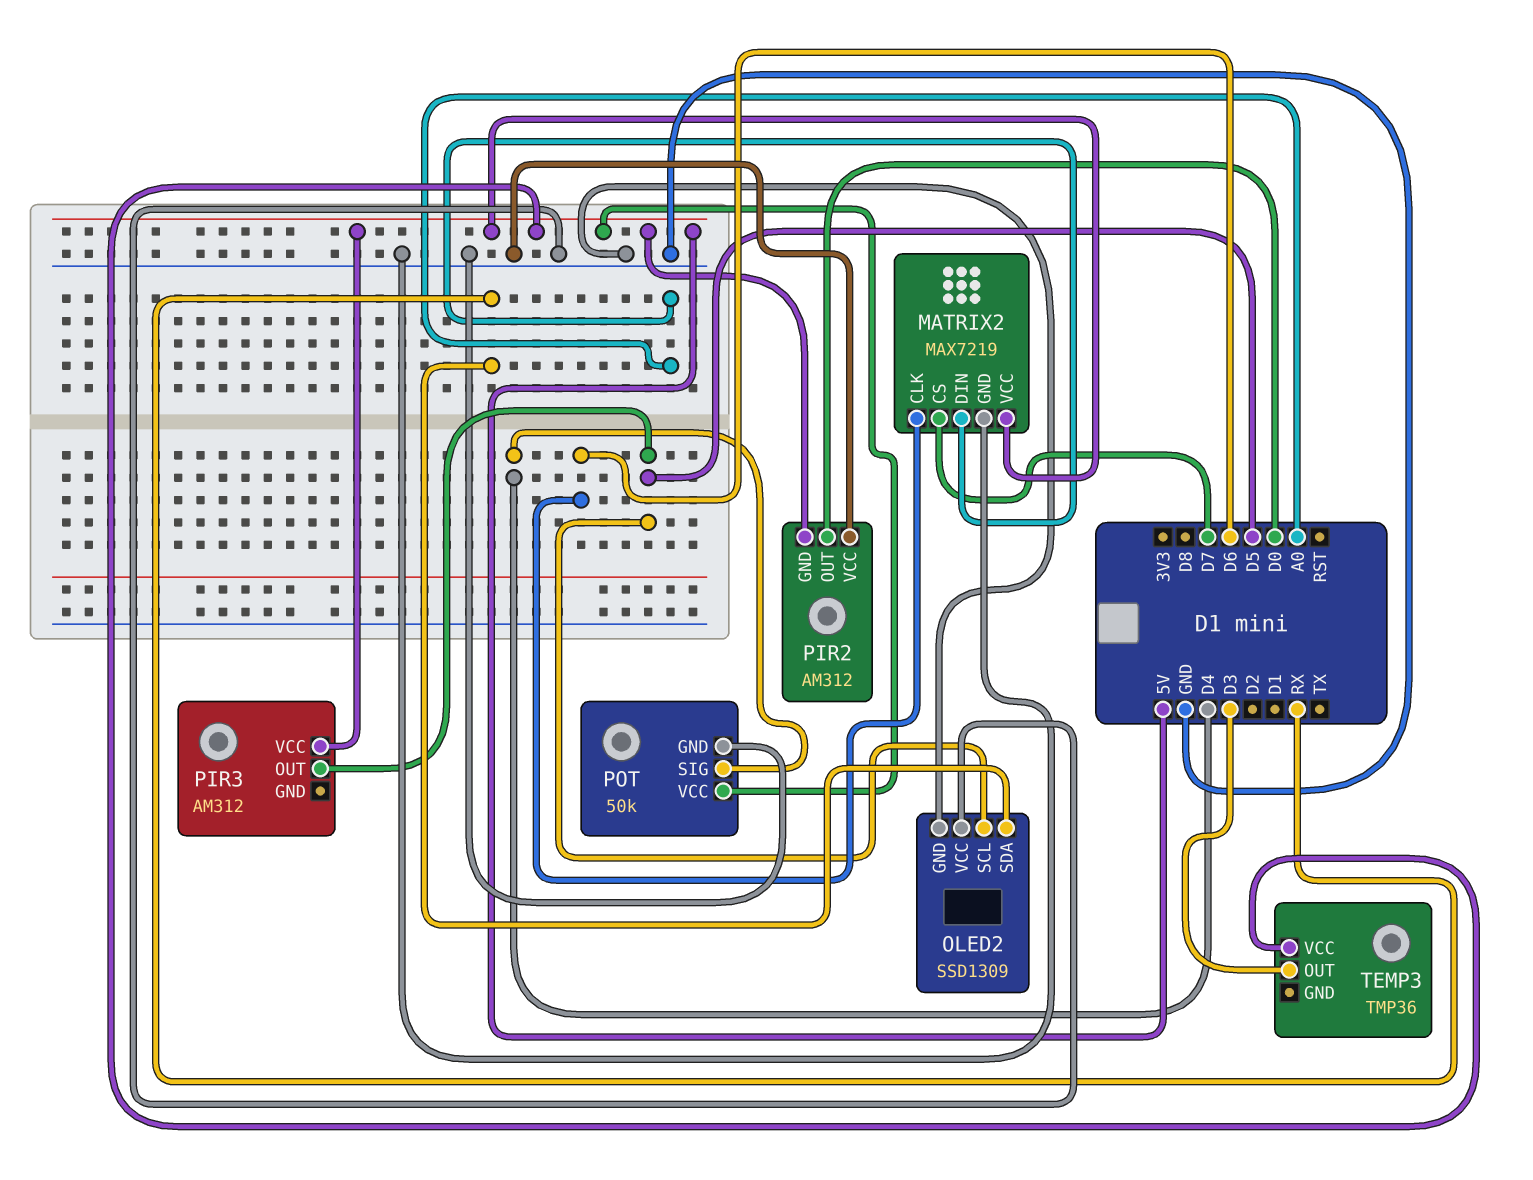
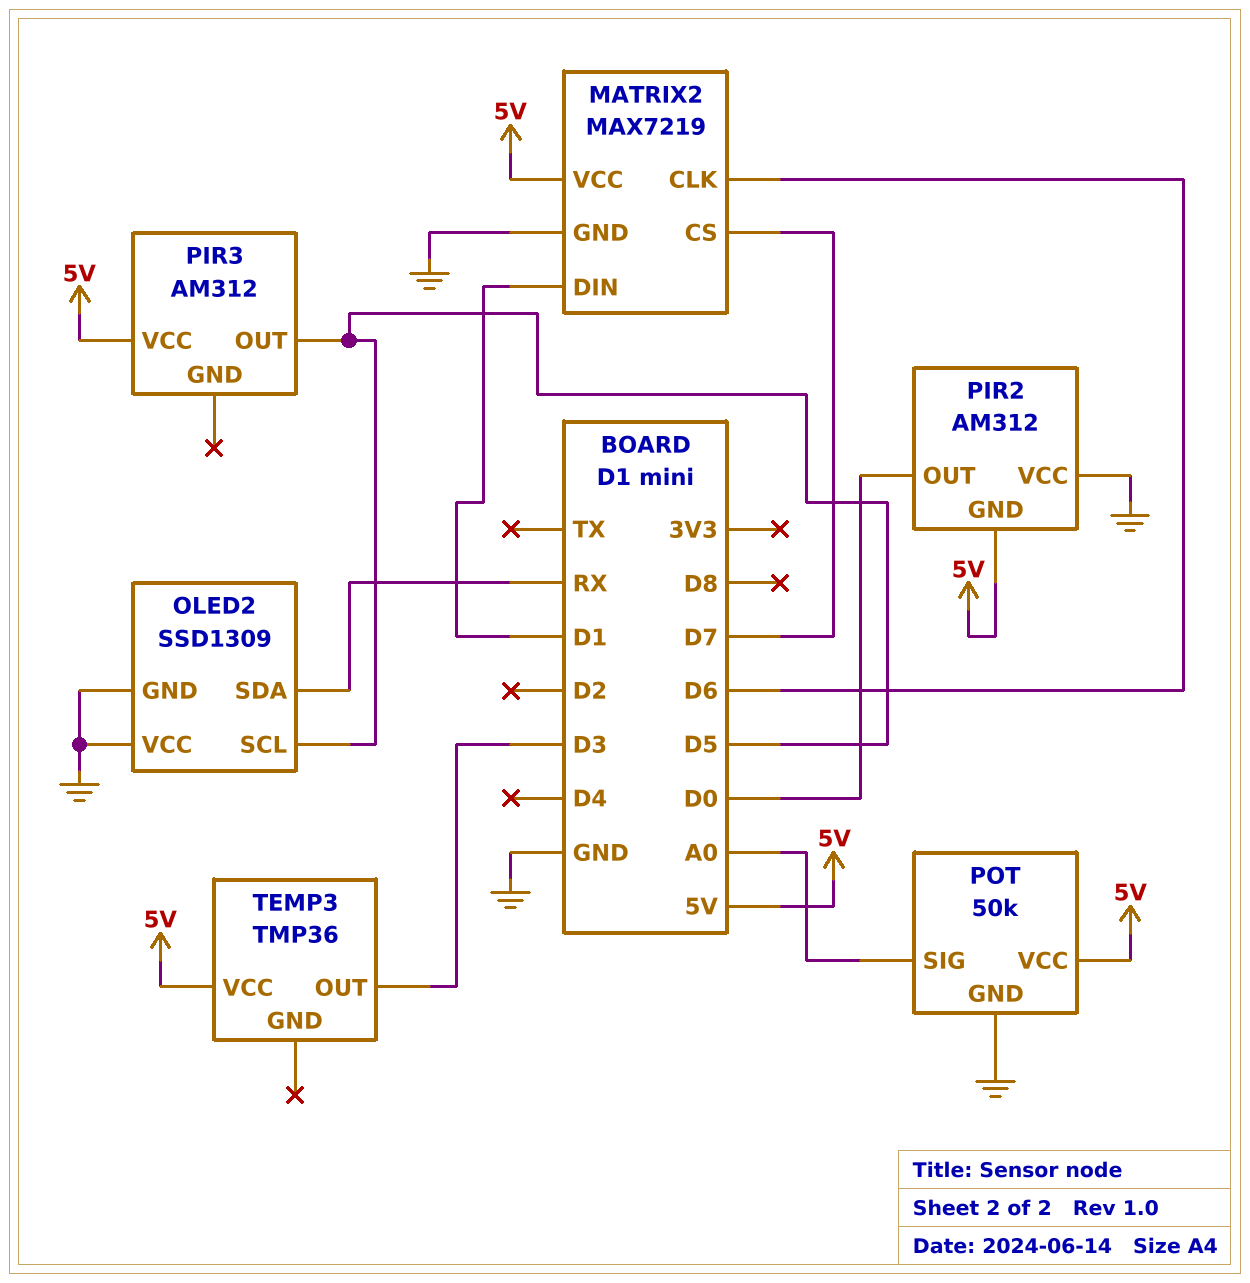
MATRIX2 pin DIN: A0 -> D1
POT pin SIG: D4 -> A0

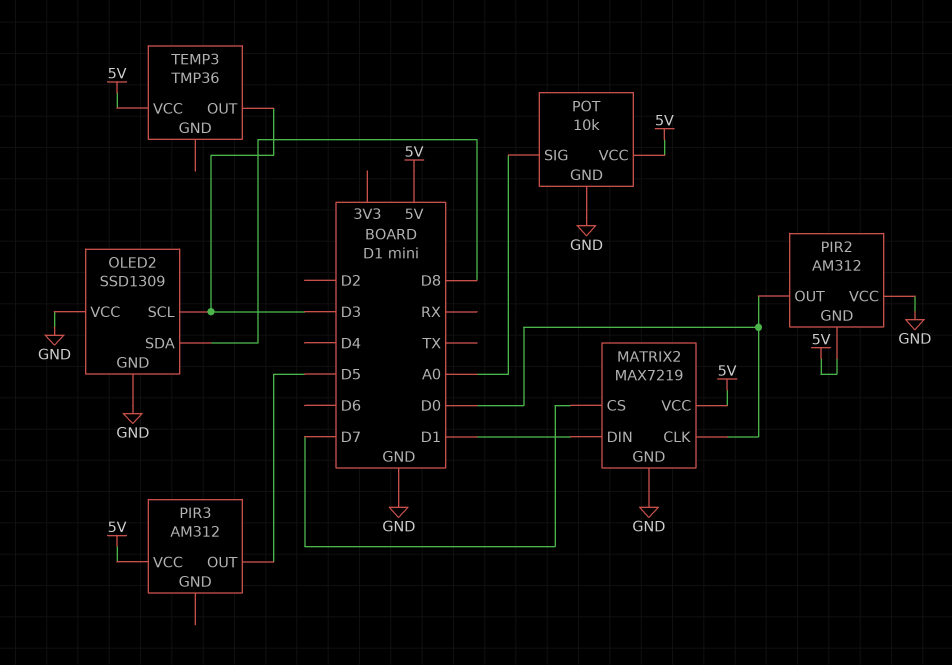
MATRIX2 pin CLK: D6 -> D0
OLED2 pin SCL: D5 -> D3
OLED2 pin SDA: RX -> D8
POT: 50k -> 10k

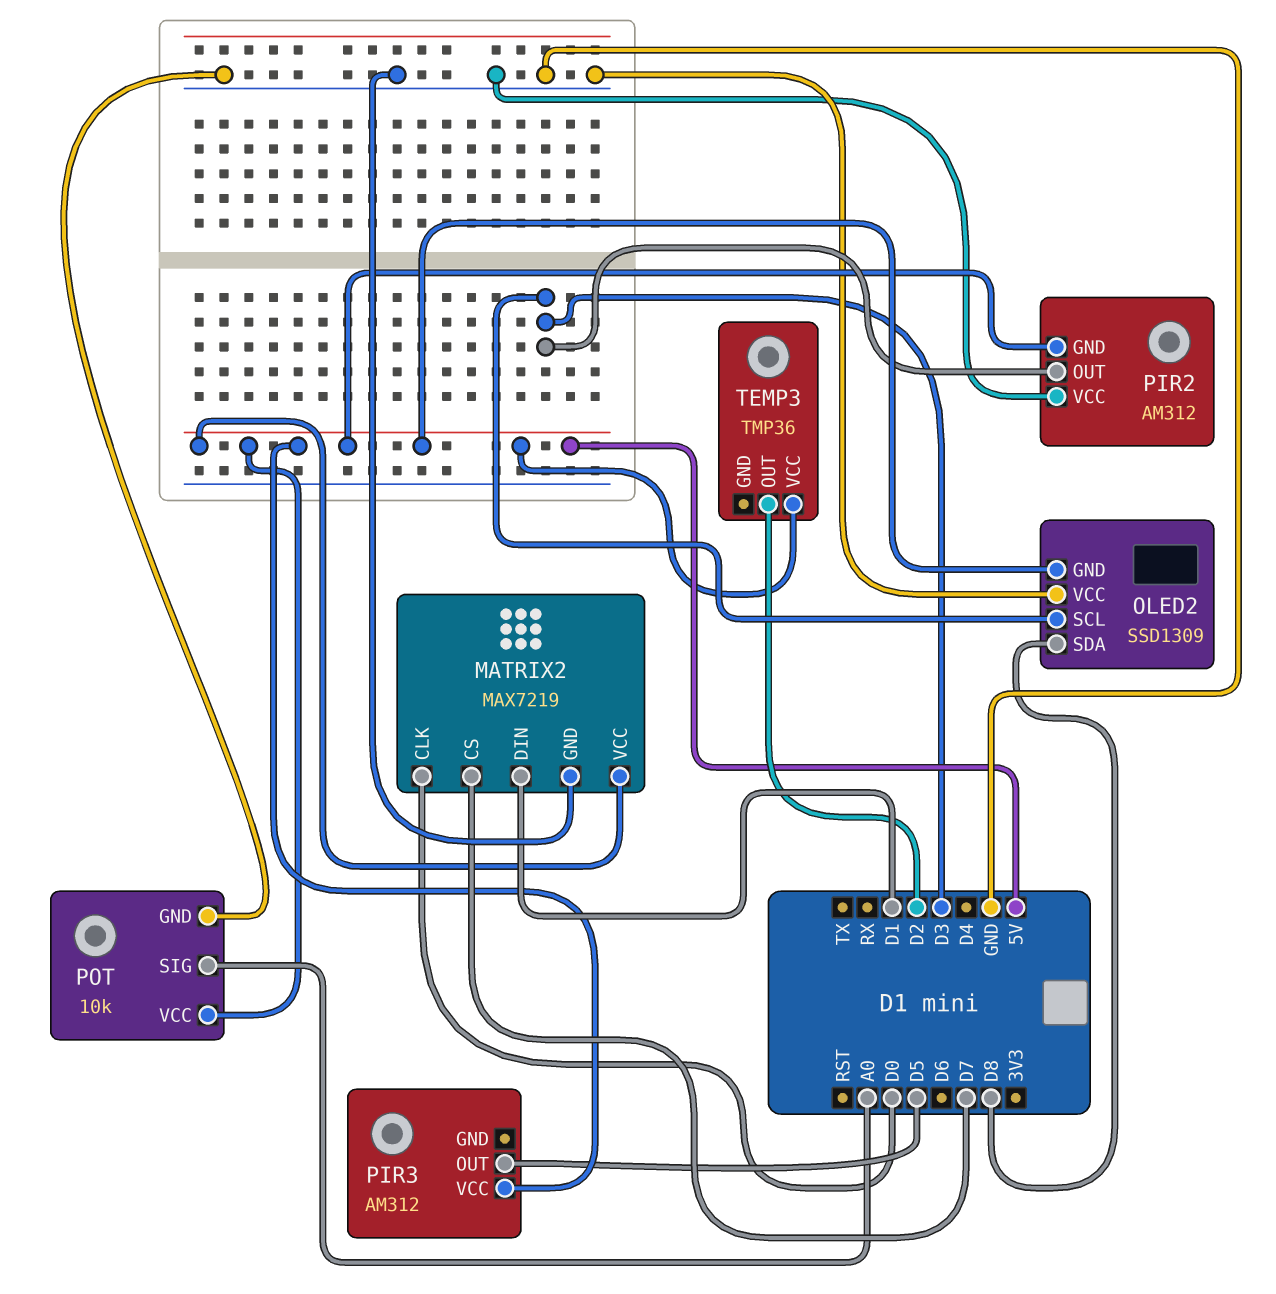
OLED2 pin GND: GND -> 5V
PIR2 pin OUT: D0 -> D3
TEMP3 pin OUT: D3 -> D2

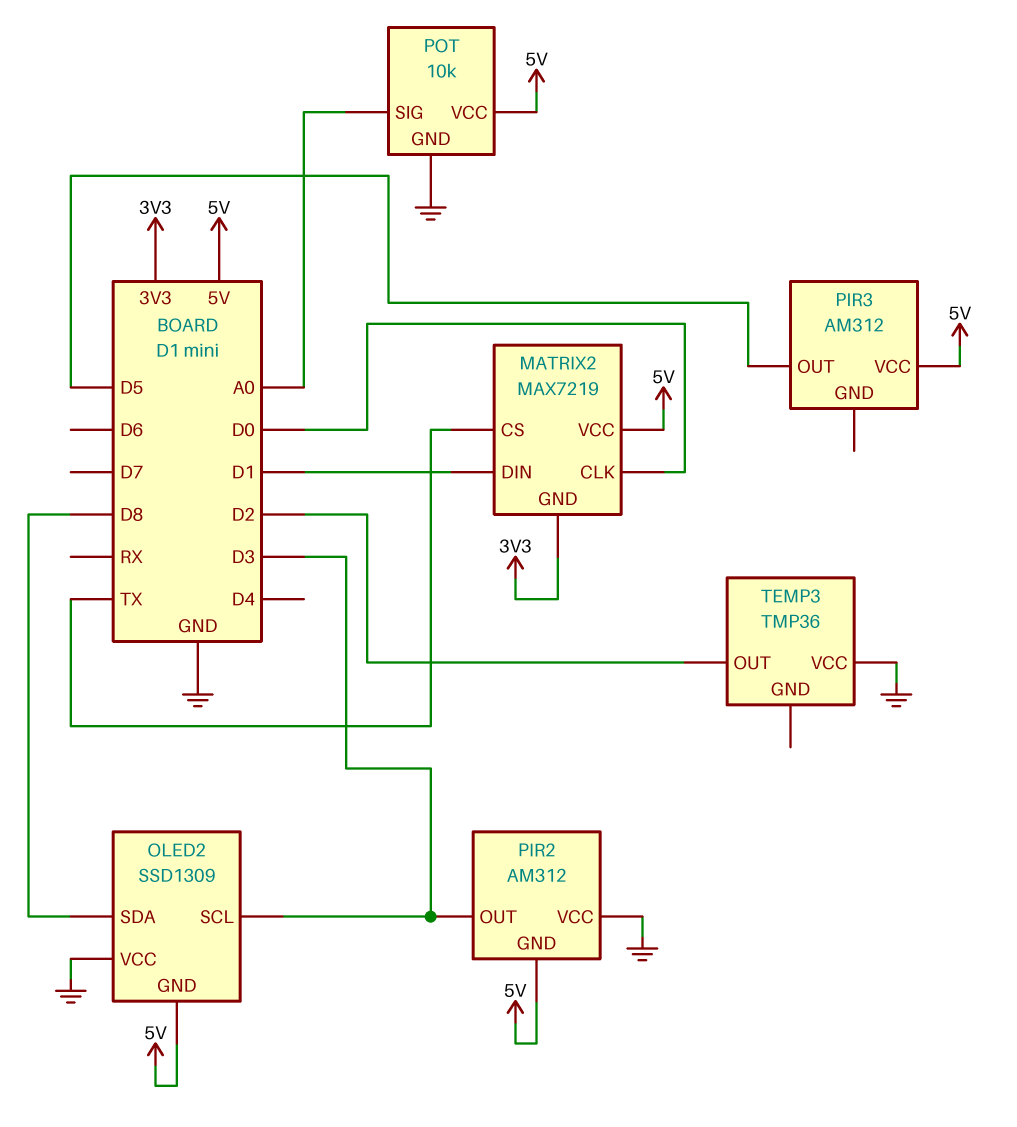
MATRIX2 pin CS: D7 -> TX
MATRIX2 pin GND: GND -> 3V3
TEMP3 pin VCC: 5V -> GND

